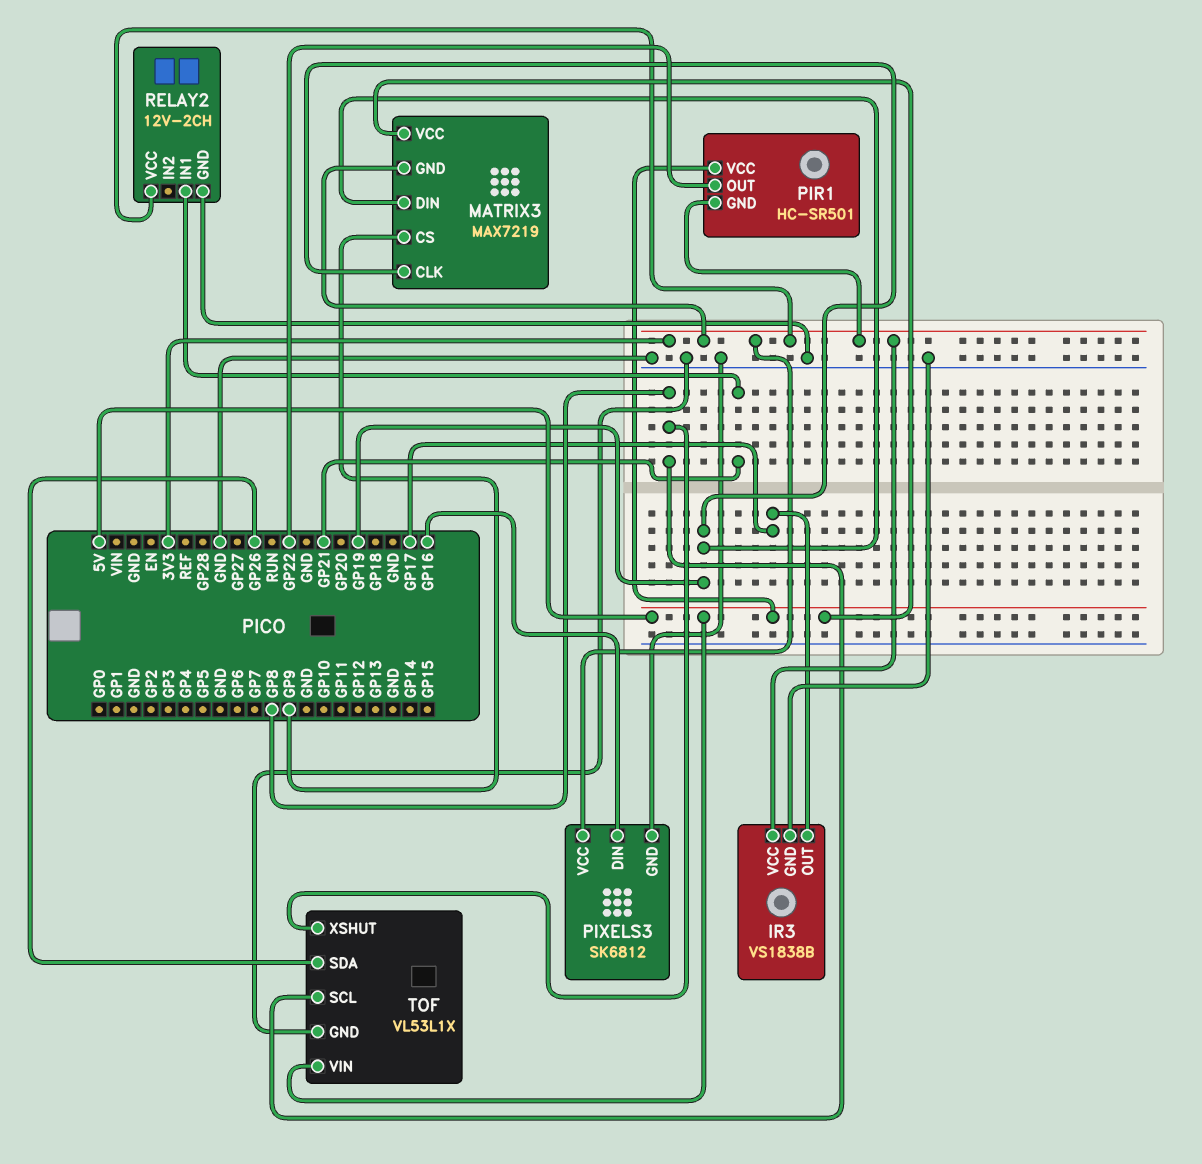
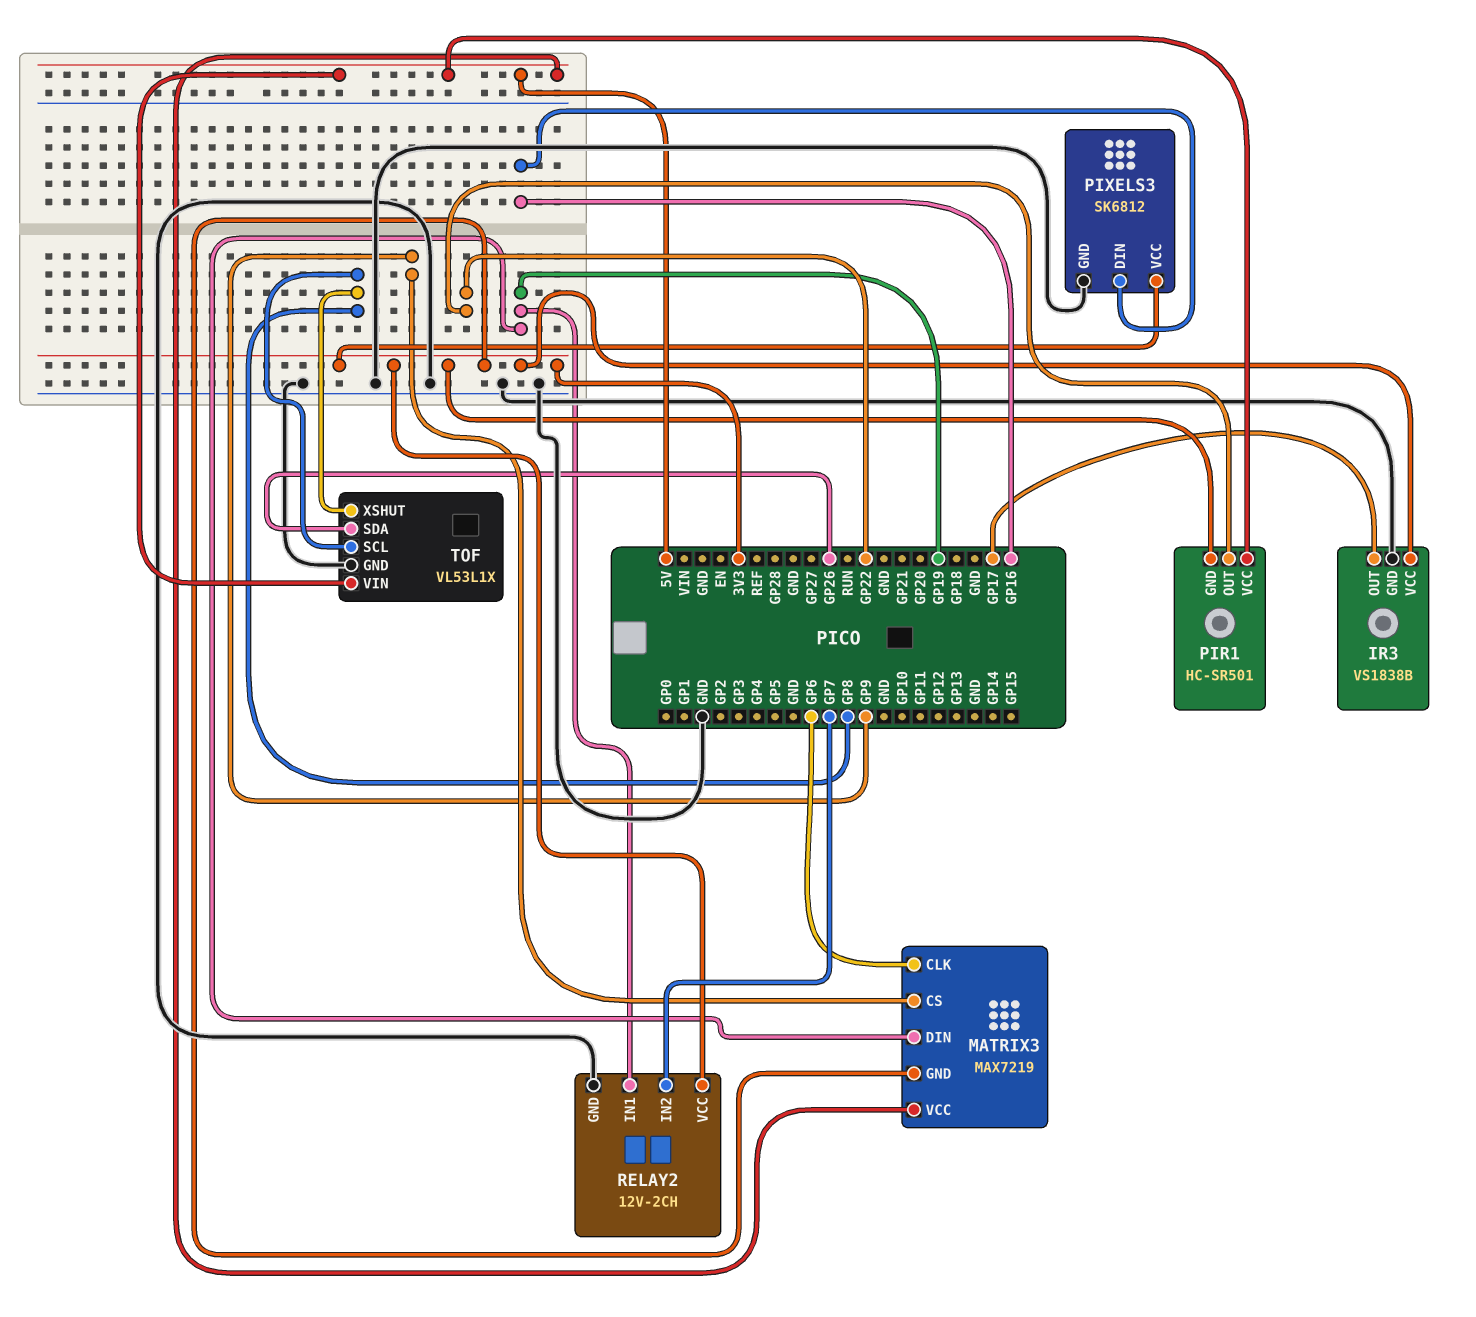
MATRIX3 pin CLK: GP19 -> GP6
RELAY2 pin IN1: GP21 -> GP19
RELAY2 pin IN2: none -> GP7

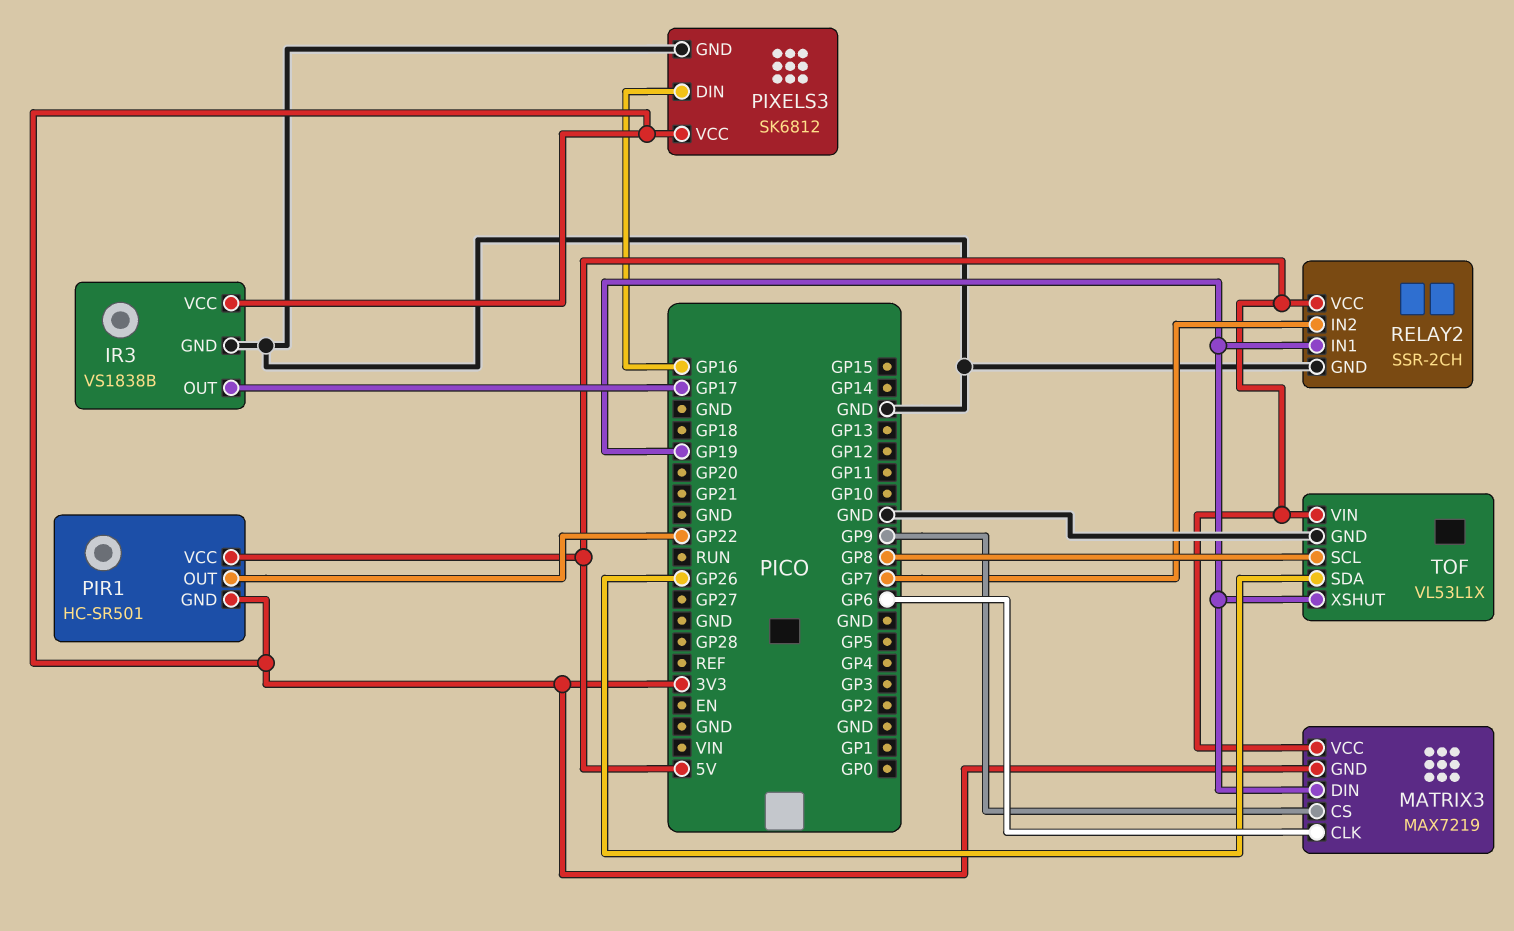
RELAY2: 12V-2CH -> SSR-2CH
RELAY2 pin VCC: 3V3 -> 5V
TOF pin XSHUT: GP8 -> GP19

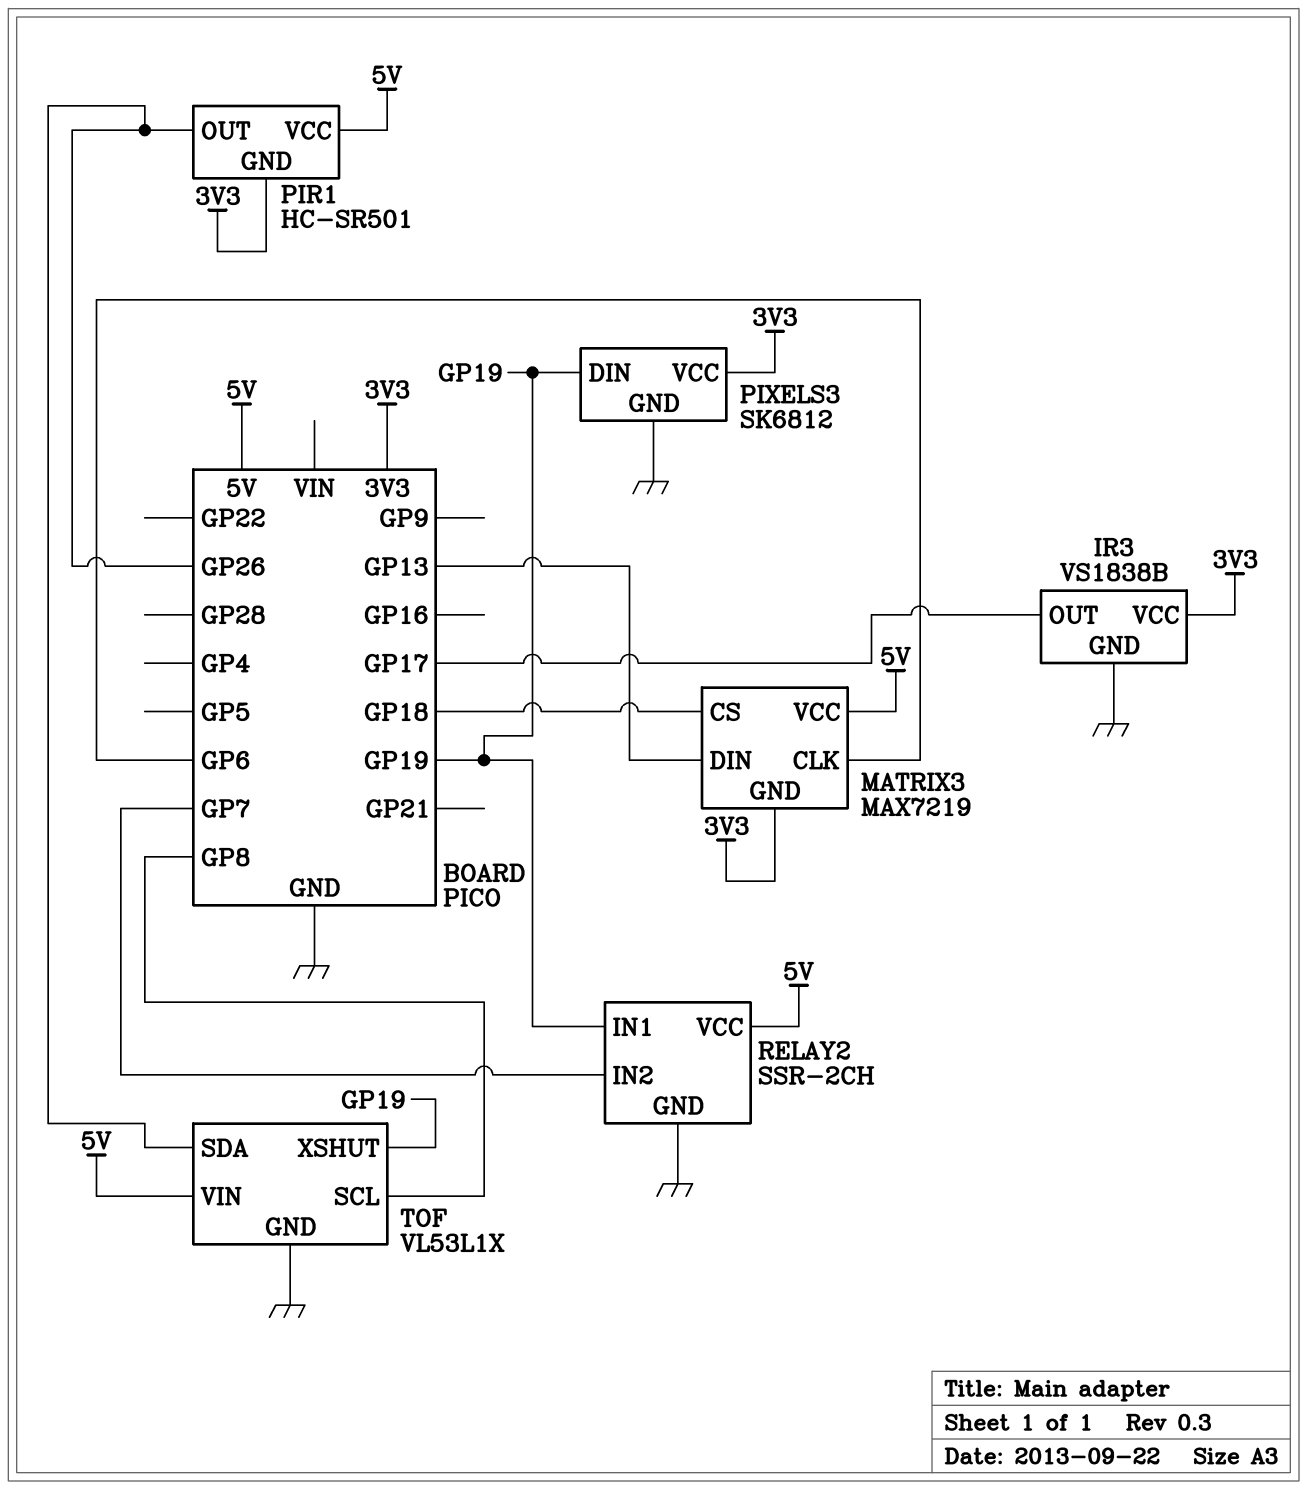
MATRIX3 pin CS: GP9 -> GP18
MATRIX3 pin DIN: GP19 -> GP13
PIR1 pin OUT: GP22 -> GP26
PIXELS3 pin DIN: GP16 -> GP19

